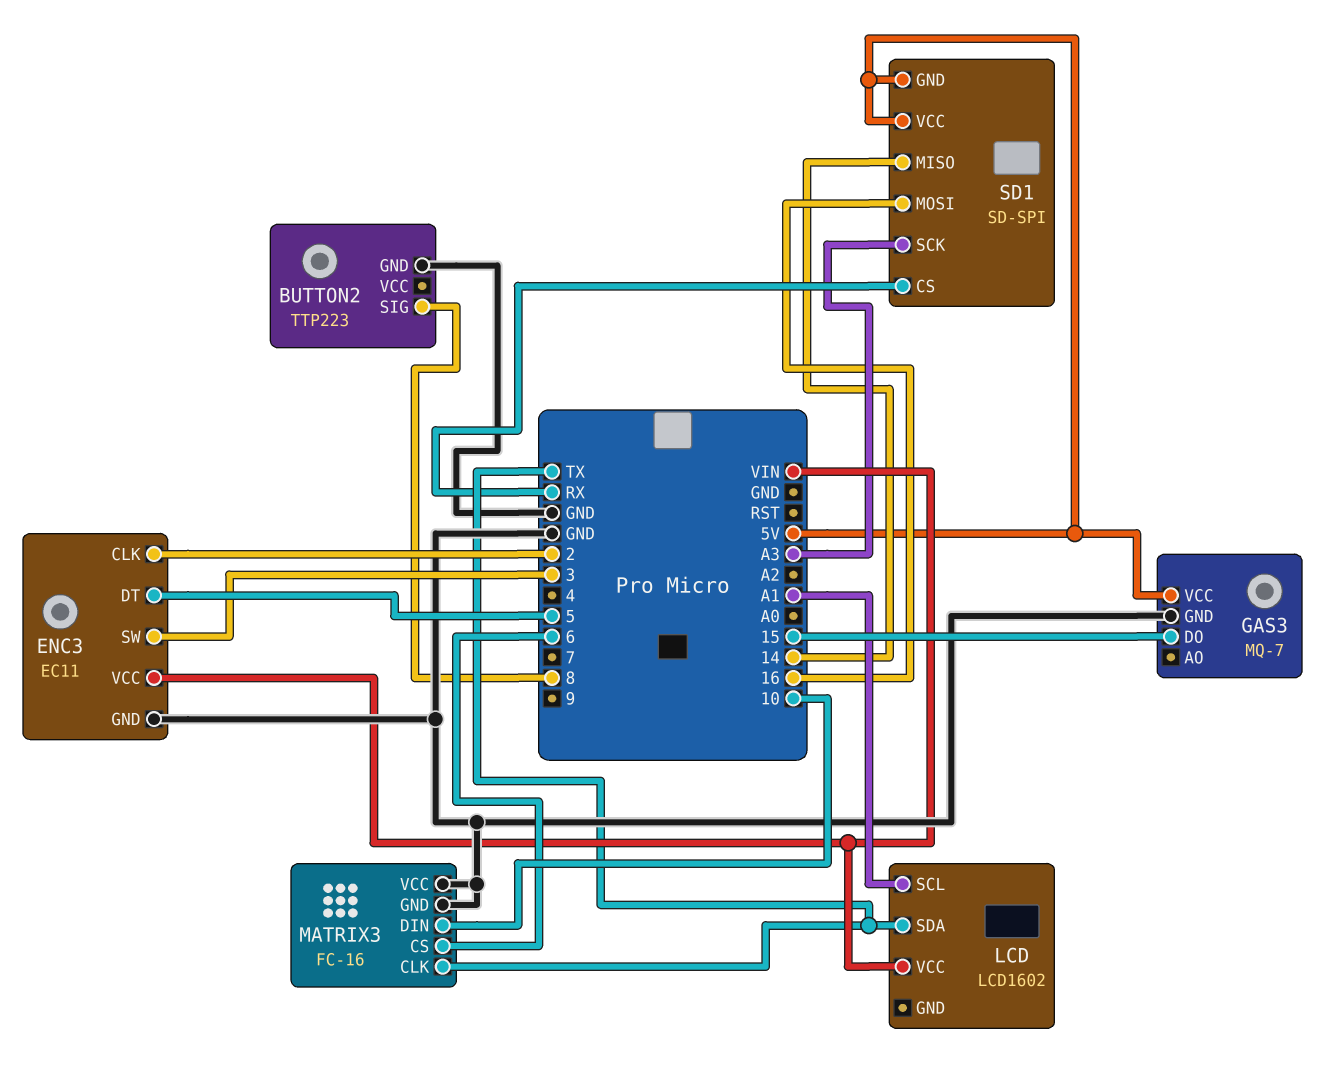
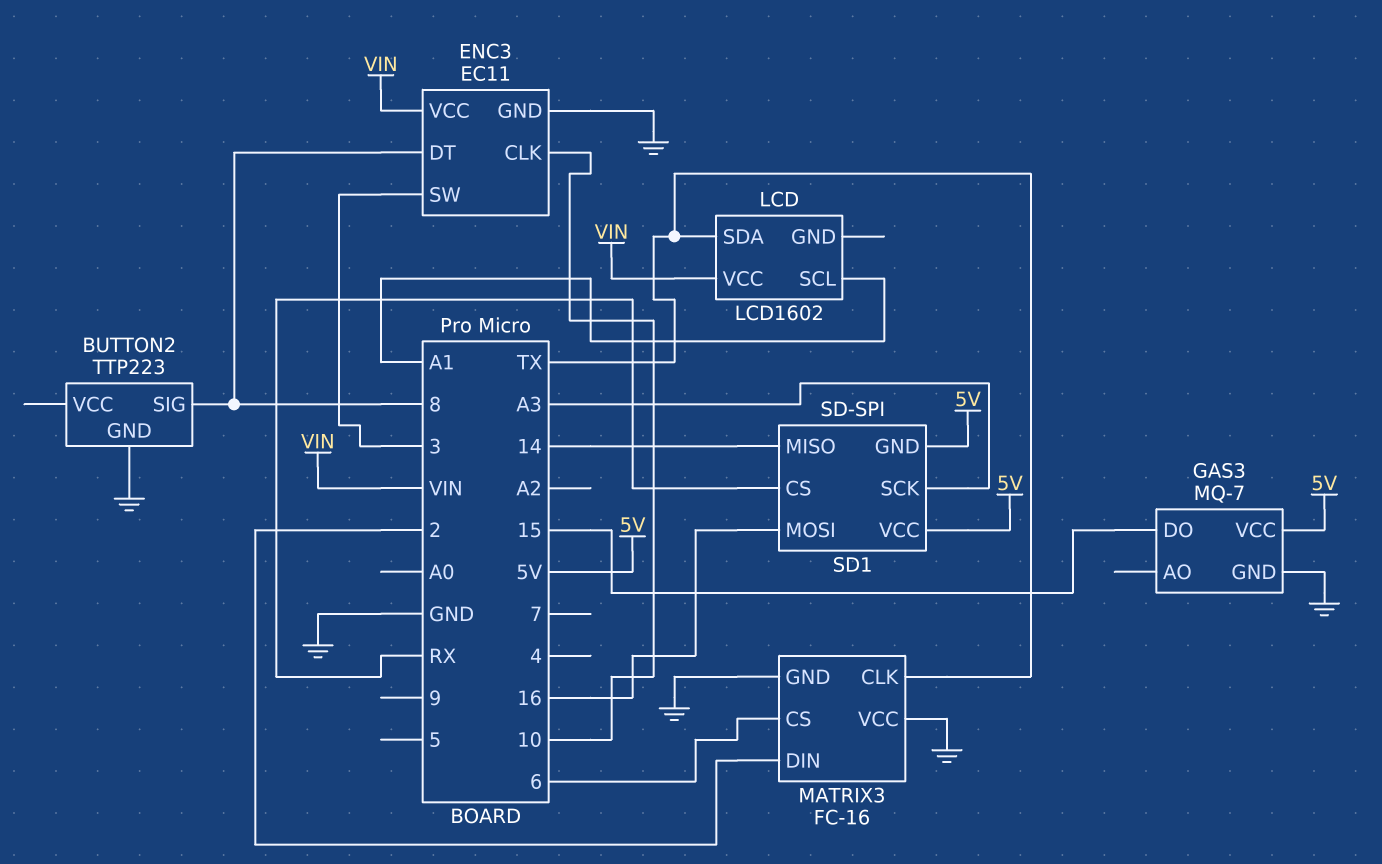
ENC3 pin CLK: 2 -> 10
ENC3 pin DT: 5 -> 8
MATRIX3 pin DIN: 10 -> 2

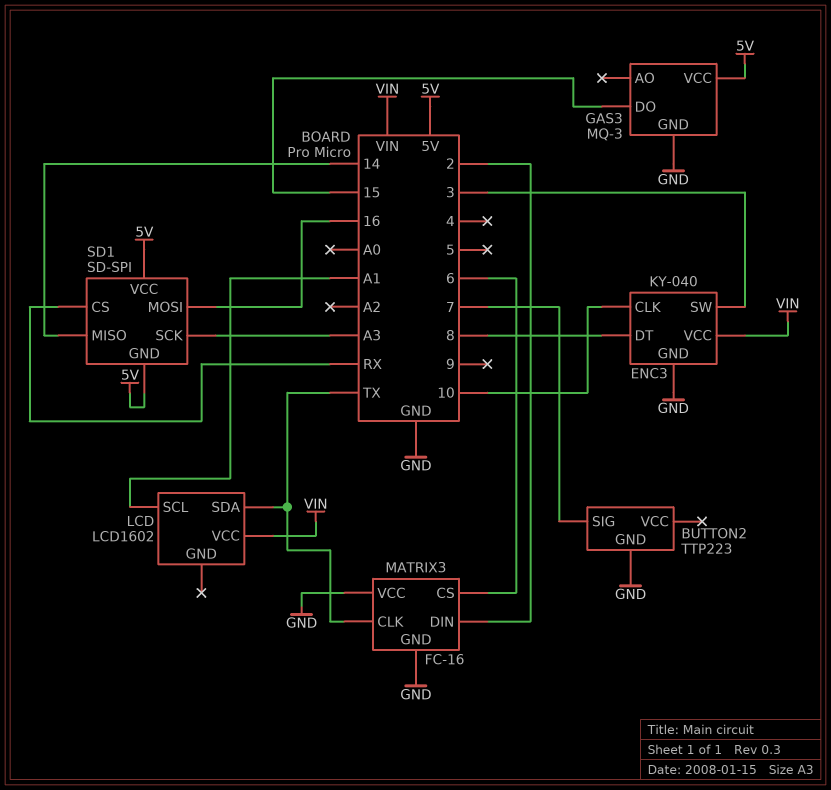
BUTTON2 pin SIG: 8 -> 7
ENC3: EC11 -> KY-040
GAS3: MQ-7 -> MQ-3

